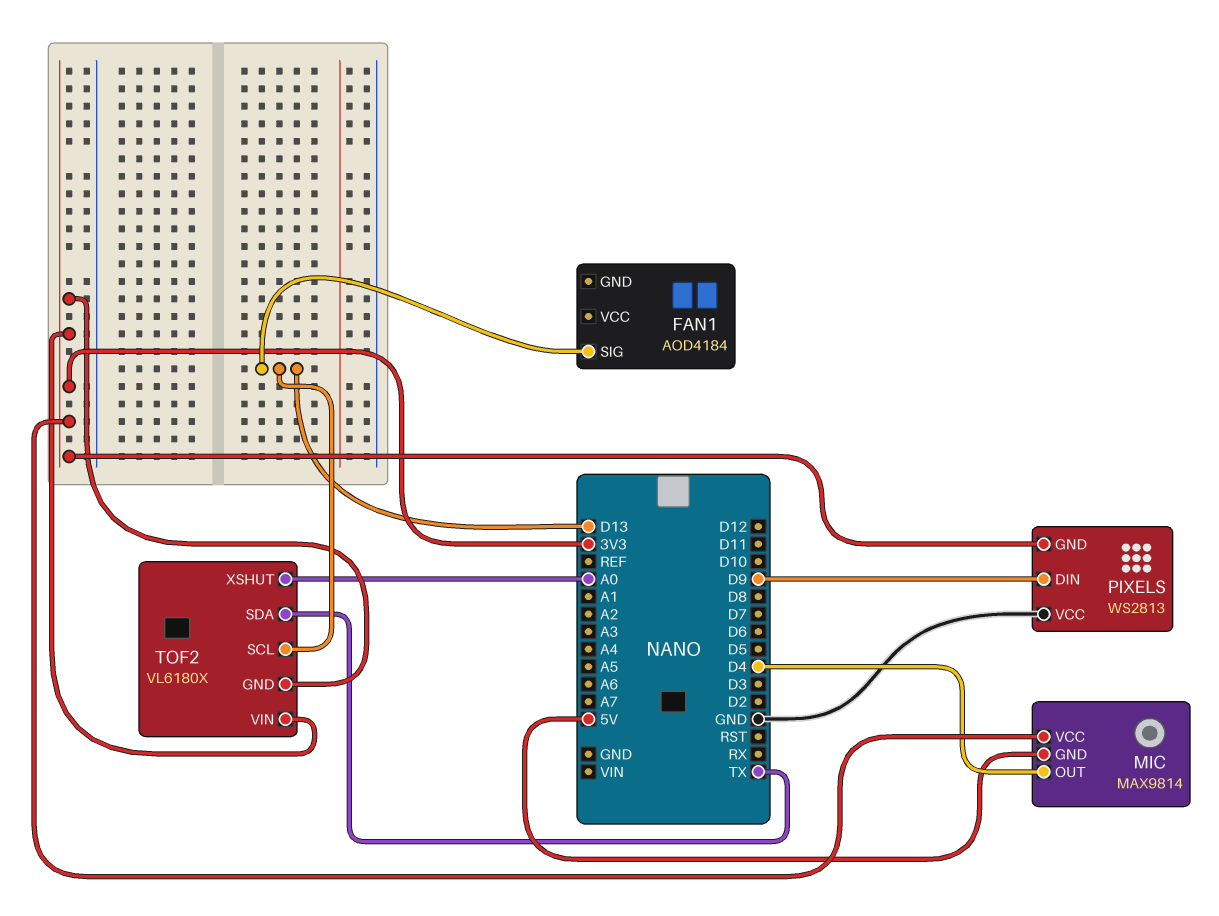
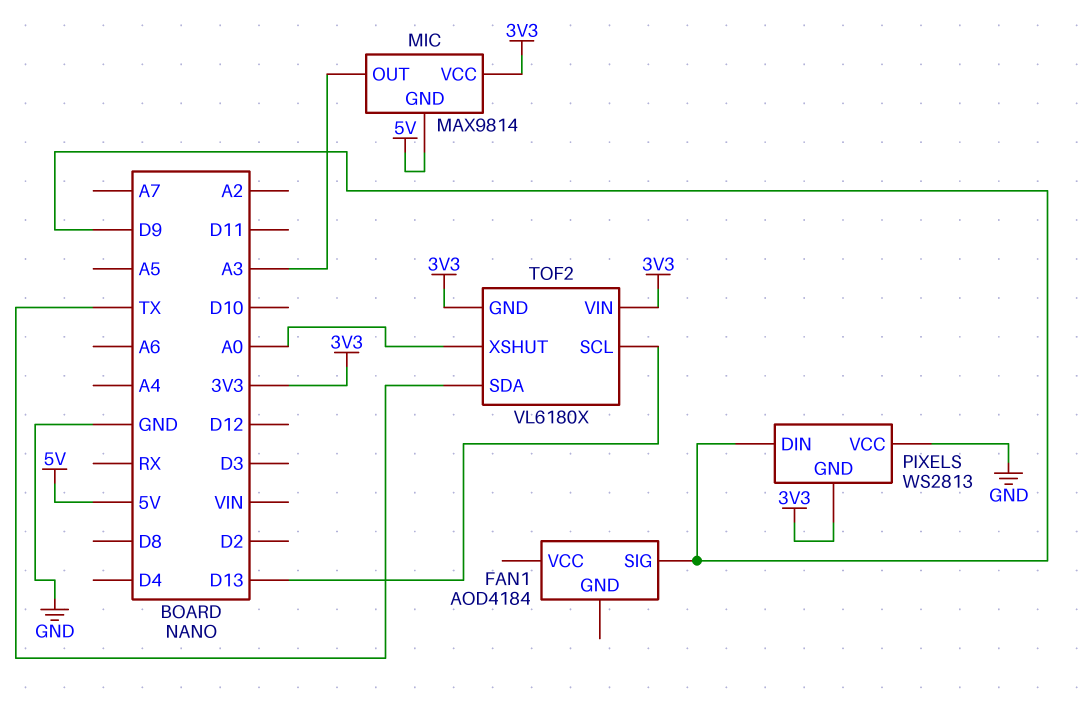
FAN1 pin SIG: D13 -> D9
MIC pin OUT: D4 -> A3

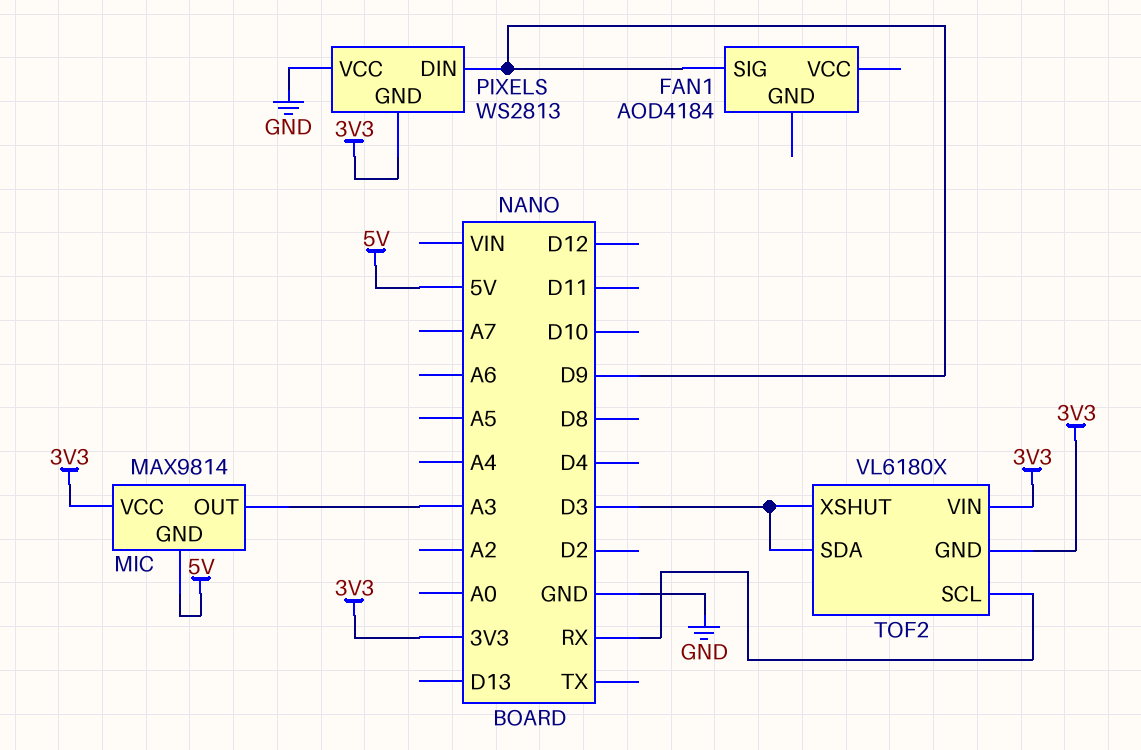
TOF2 pin SCL: D13 -> RX
TOF2 pin SDA: TX -> D3
TOF2 pin XSHUT: A0 -> D3

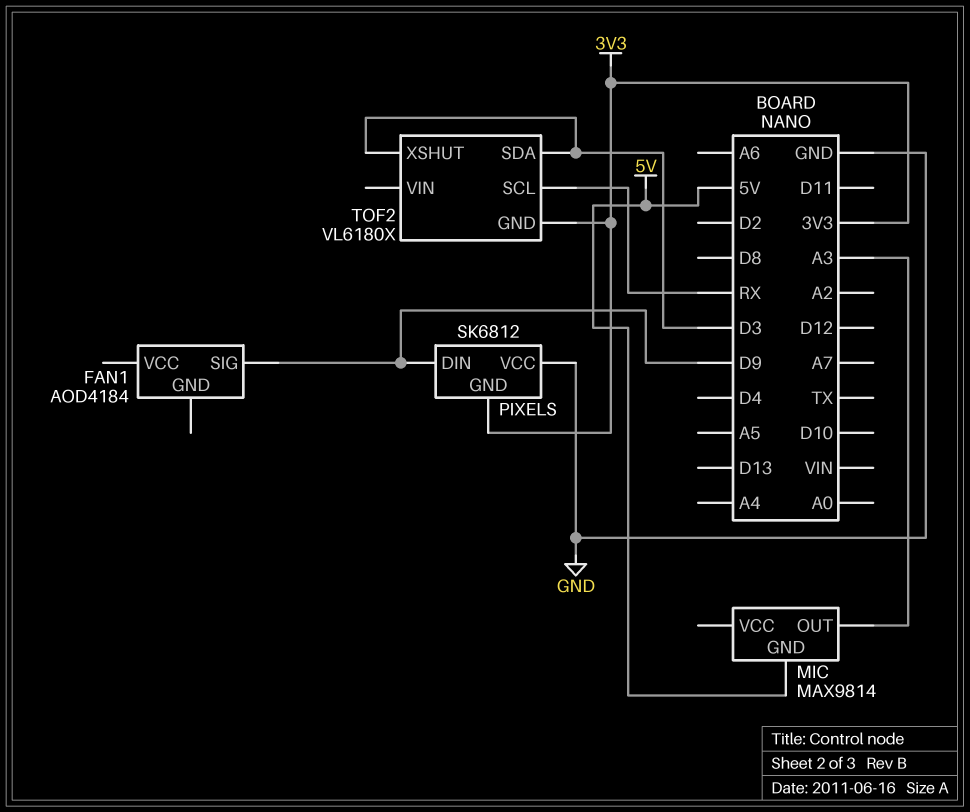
MIC pin VCC: 3V3 -> none
PIXELS: WS2813 -> SK6812
TOF2 pin VIN: 3V3 -> none

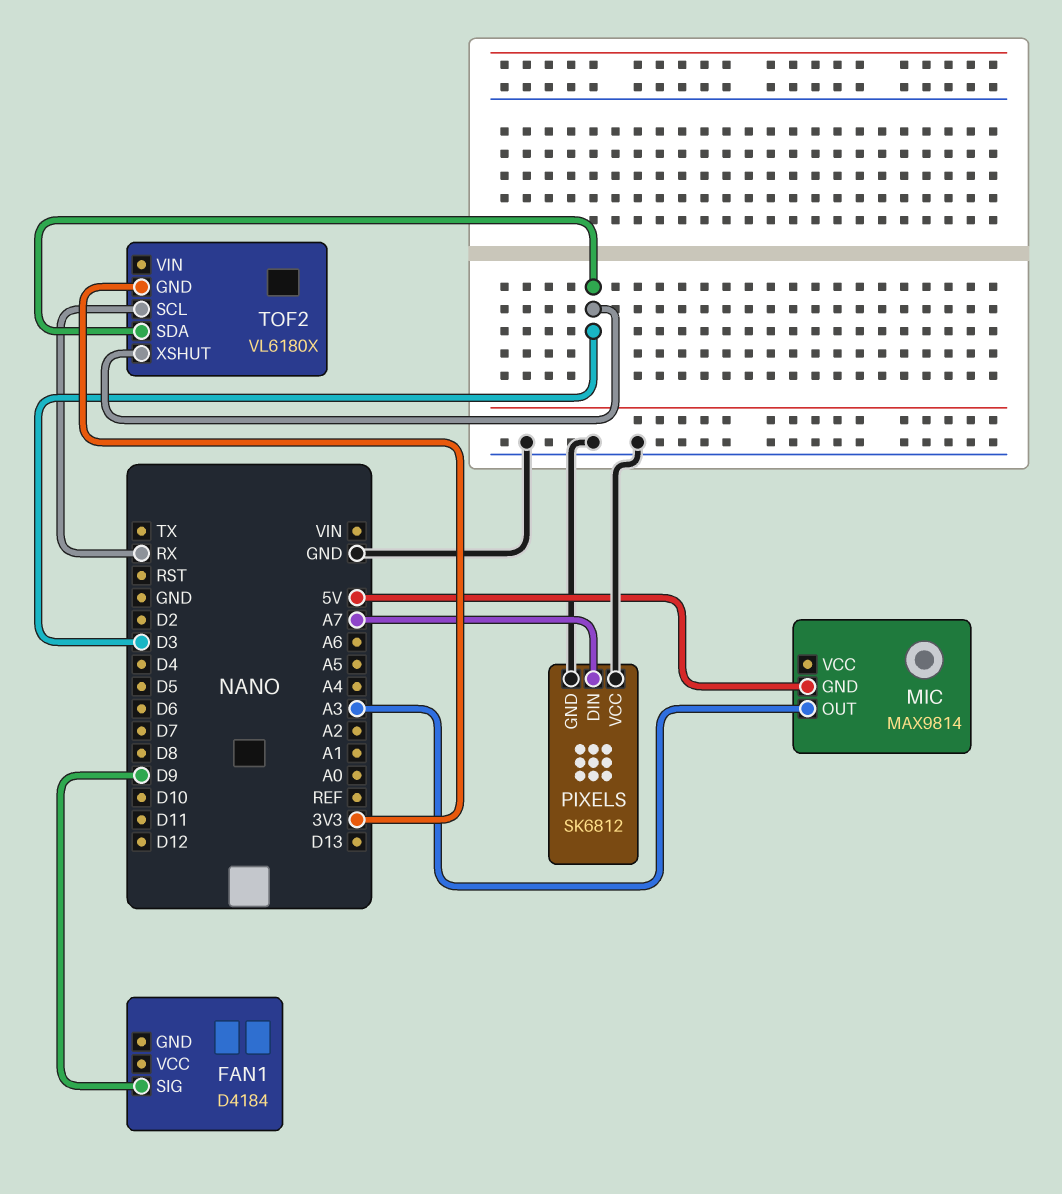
FAN1: AOD4184 -> D4184
PIXELS pin DIN: D9 -> A7
PIXELS pin GND: 3V3 -> GND

